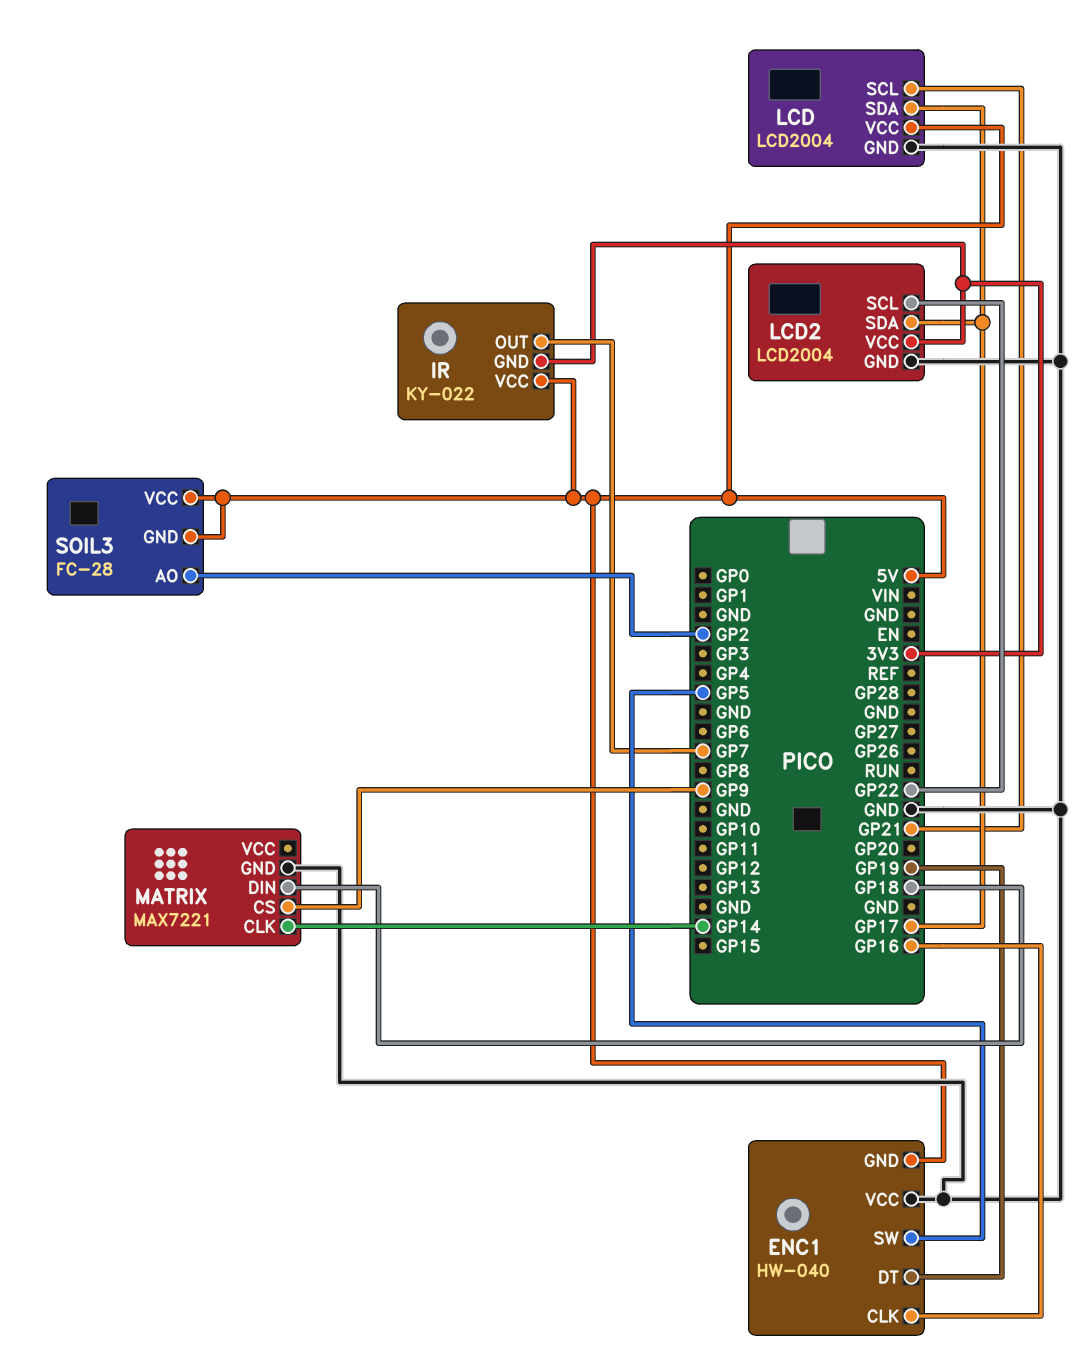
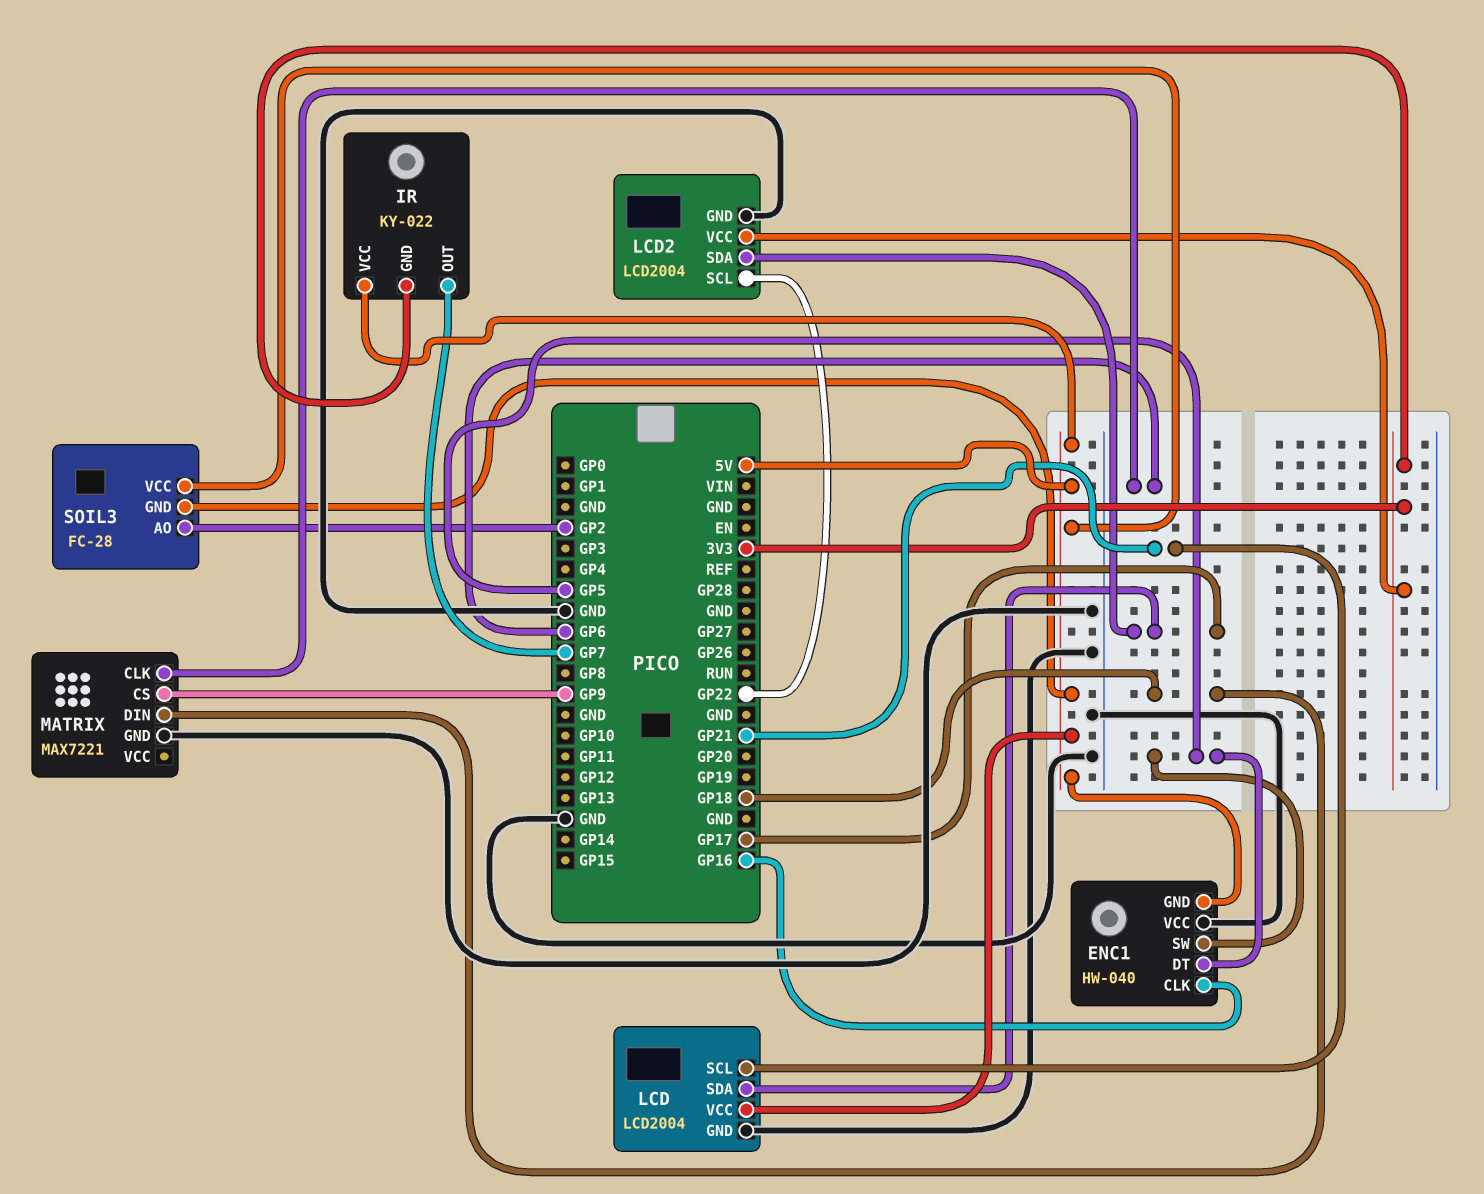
ENC1 pin DT: GP19 -> GP5
MATRIX pin CLK: GP14 -> GP6

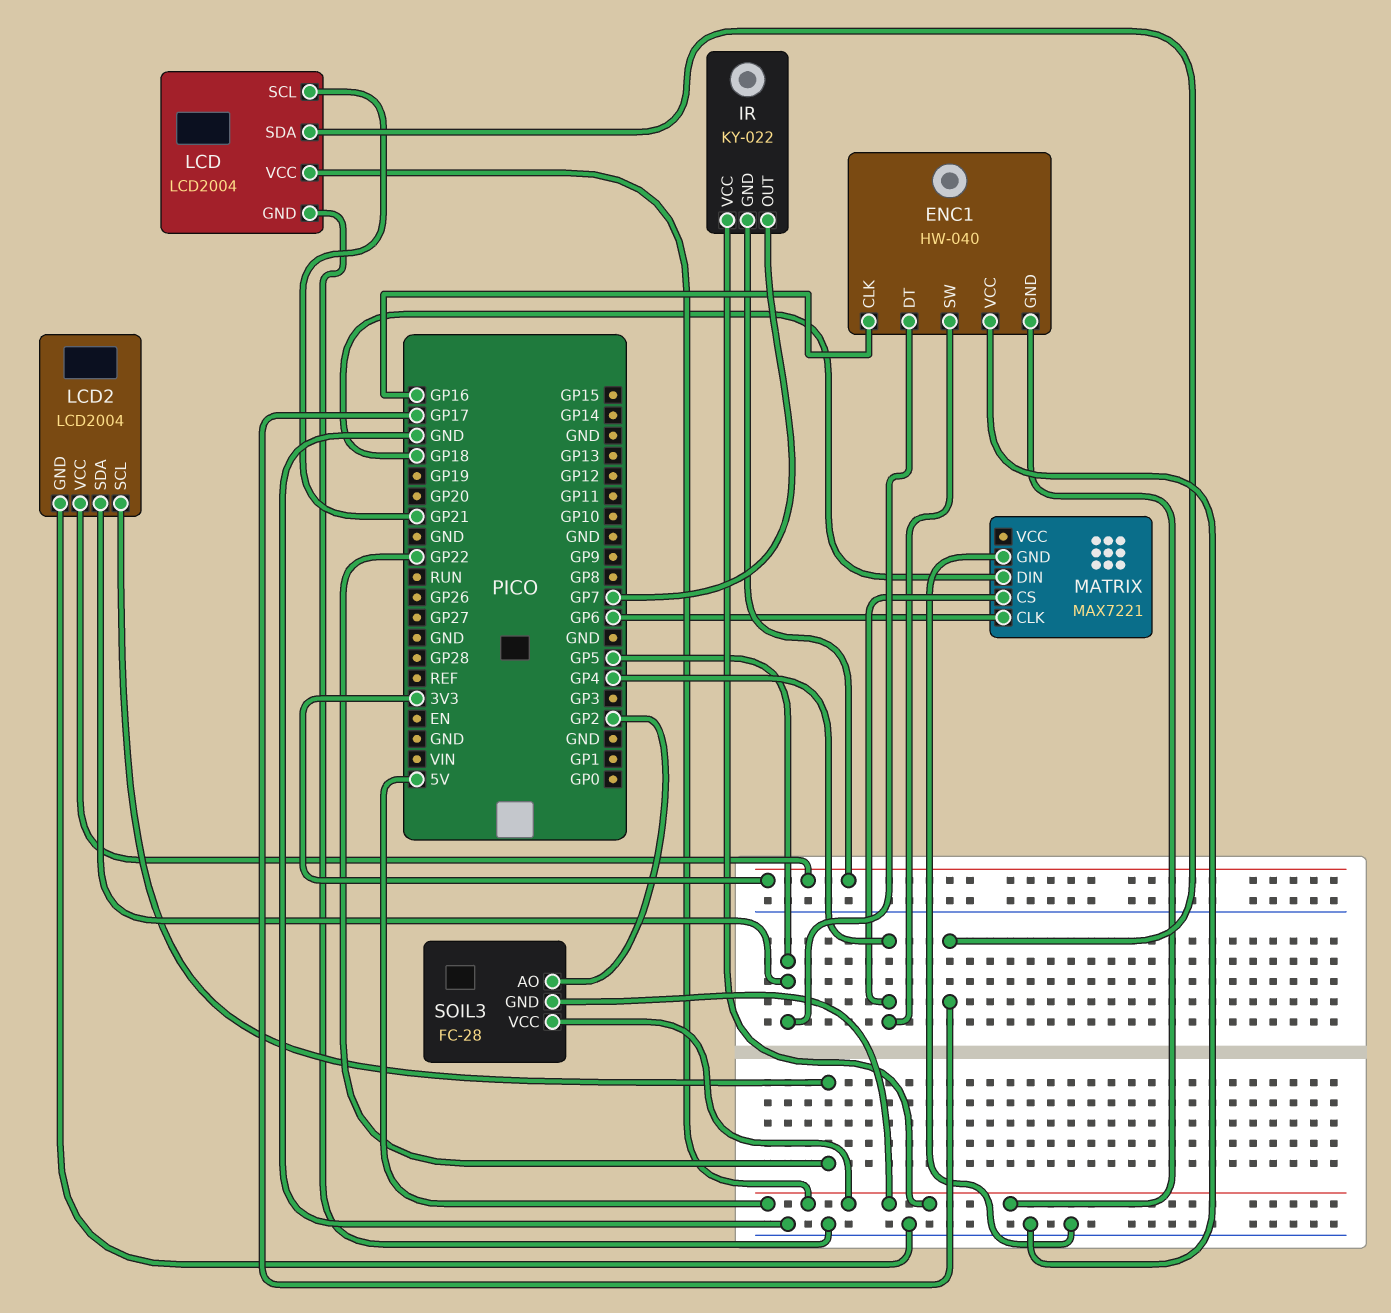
ENC1 pin SW: GP5 -> GP4
LCD2 pin SDA: GP17 -> GP5
MATRIX pin CS: GP9 -> GP4

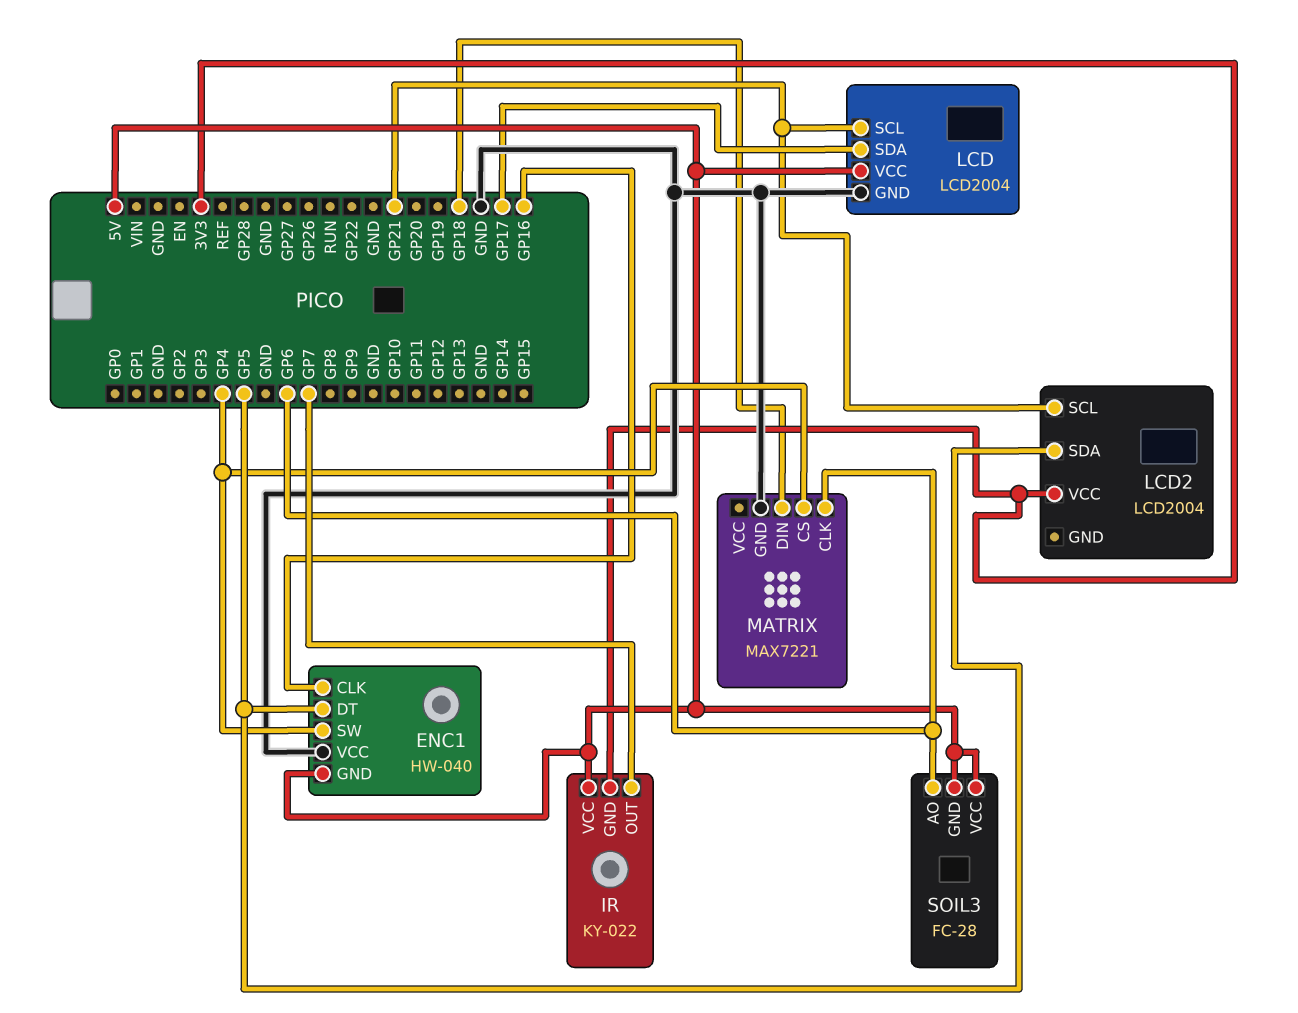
LCD2 pin GND: GND -> none
LCD2 pin SCL: GP22 -> GP21
SOIL3 pin AO: GP2 -> GP6

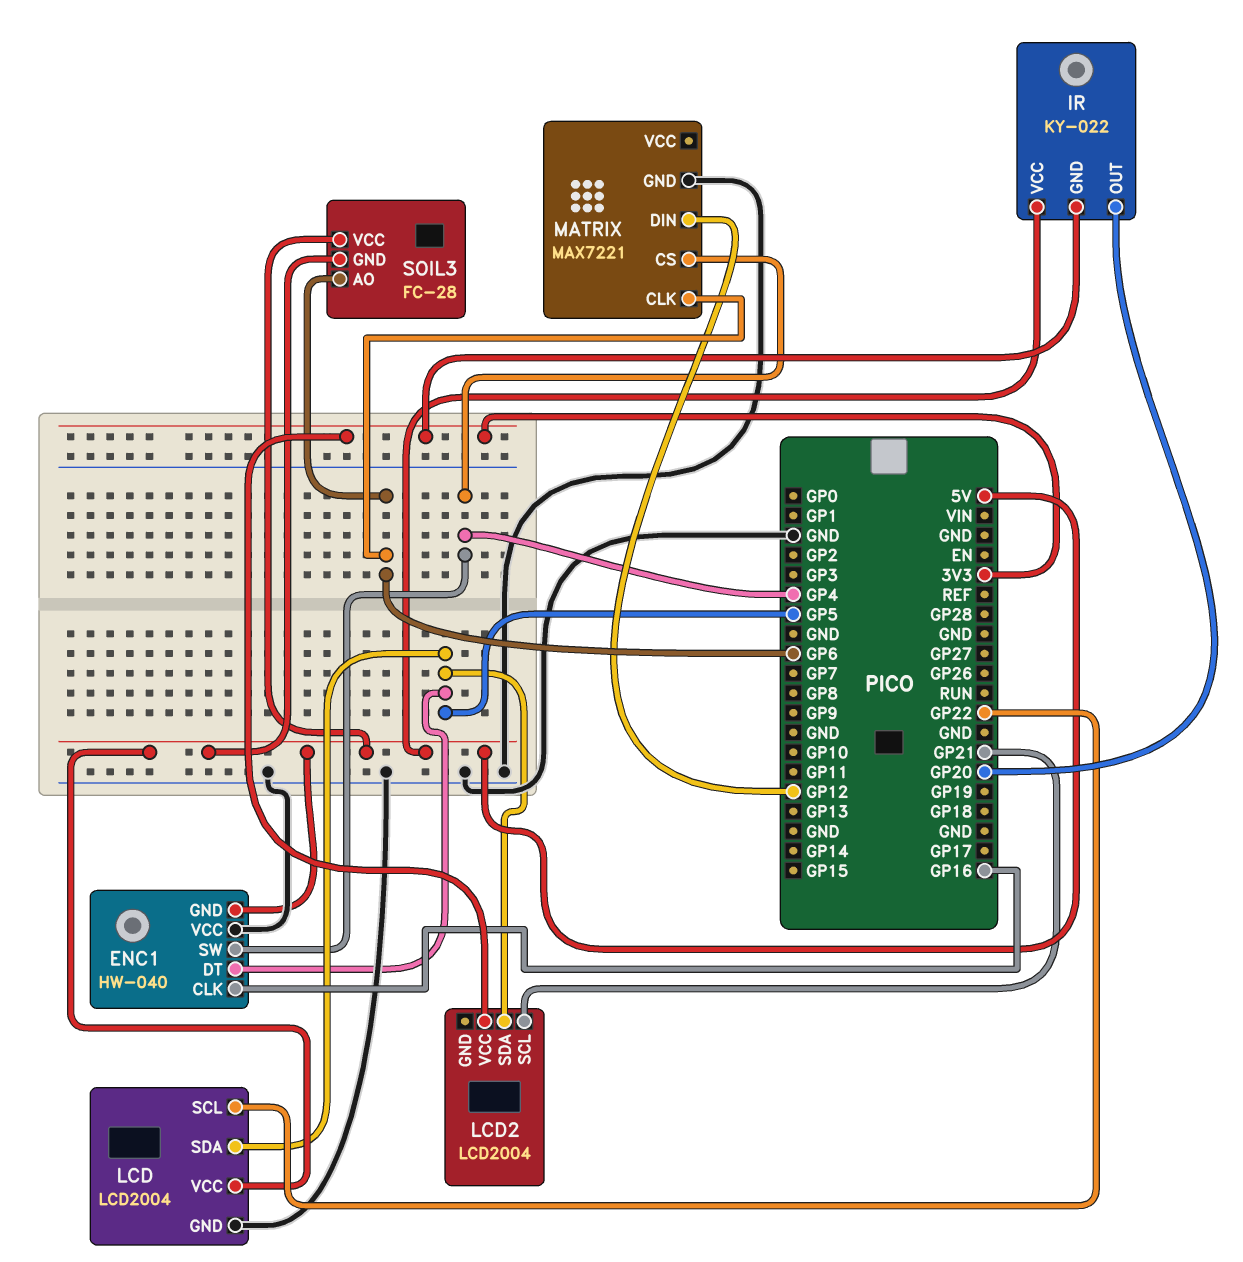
IR pin OUT: GP7 -> GP20
LCD pin SCL: GP21 -> GP22
LCD pin SDA: GP17 -> GP5
MATRIX pin DIN: GP18 -> GP12

